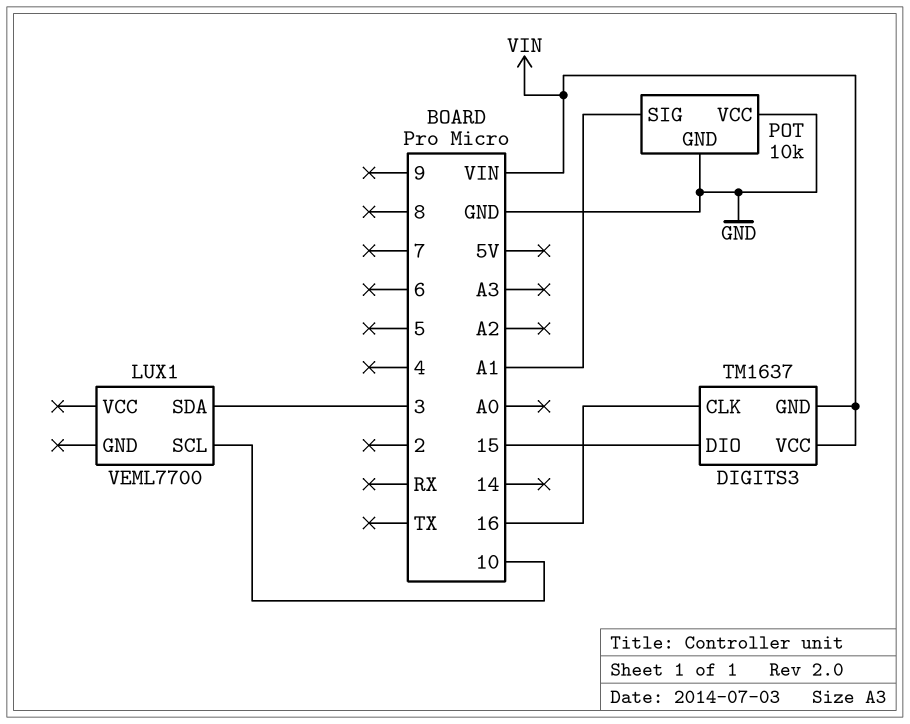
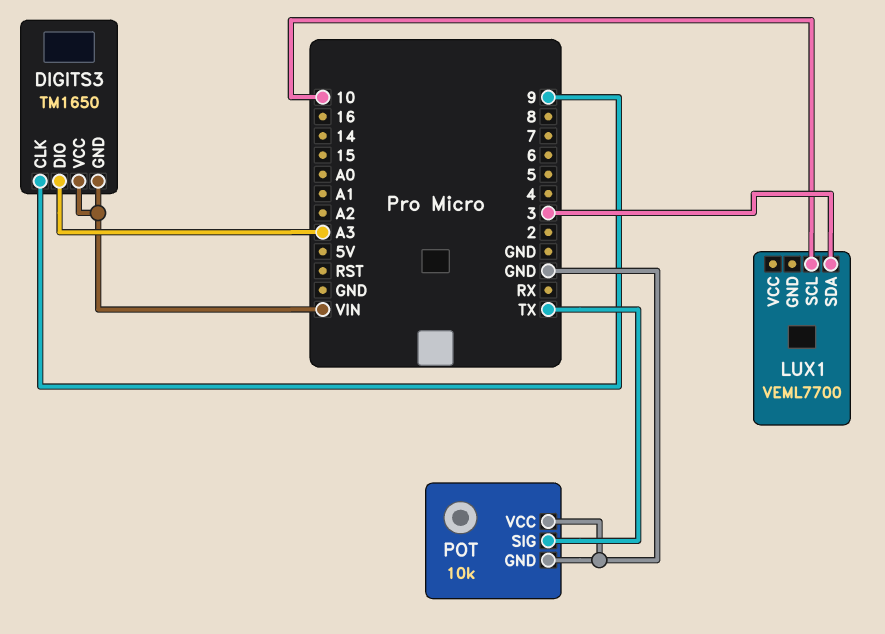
DIGITS3: TM1637 -> TM1650
DIGITS3 pin CLK: 16 -> 9
DIGITS3 pin DIO: 15 -> A3
POT pin SIG: A1 -> TX

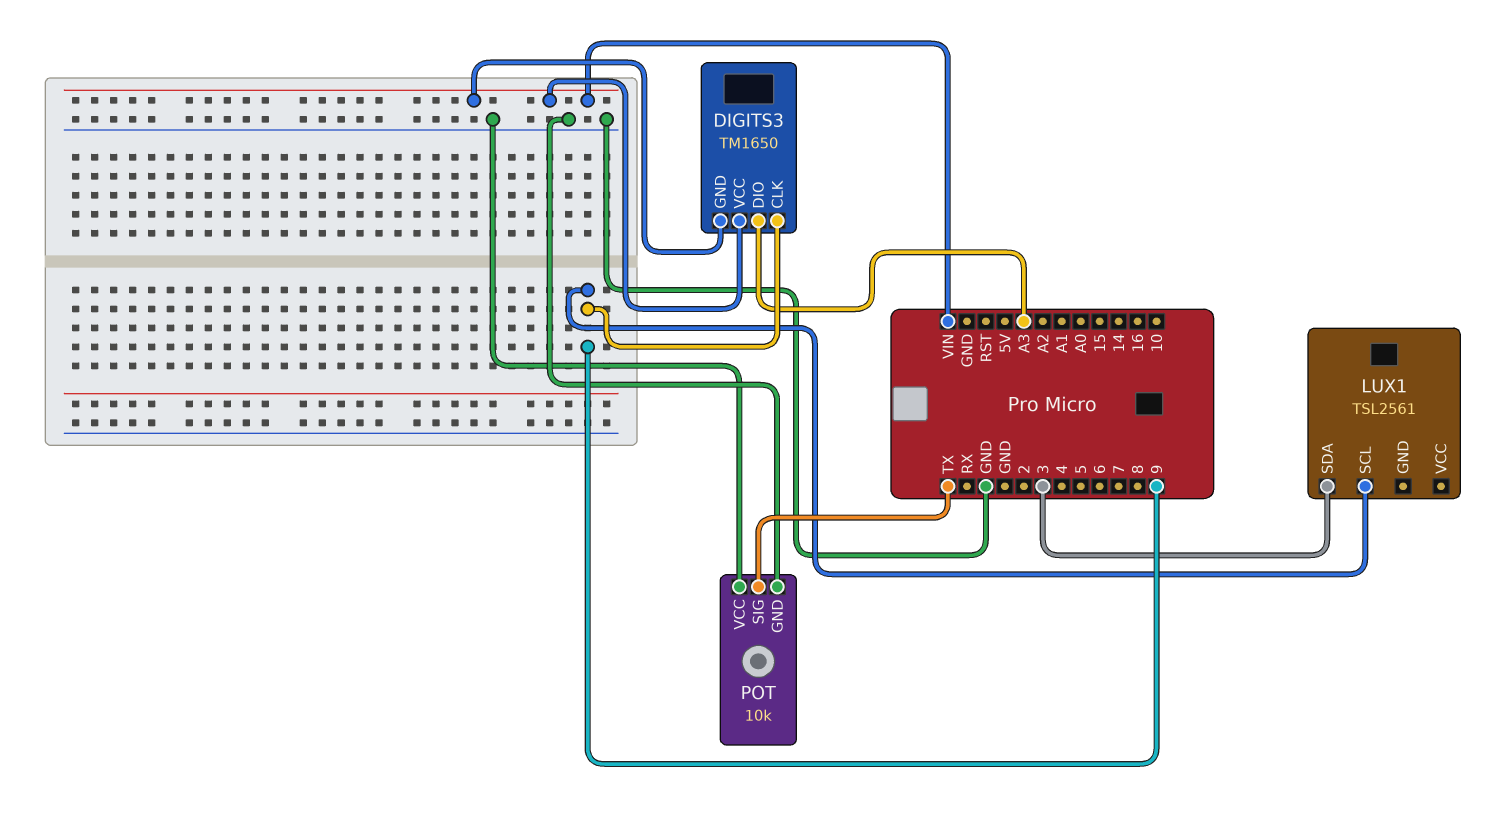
LUX1: VEML7700 -> TSL2561
LUX1 pin SCL: 10 -> 9

